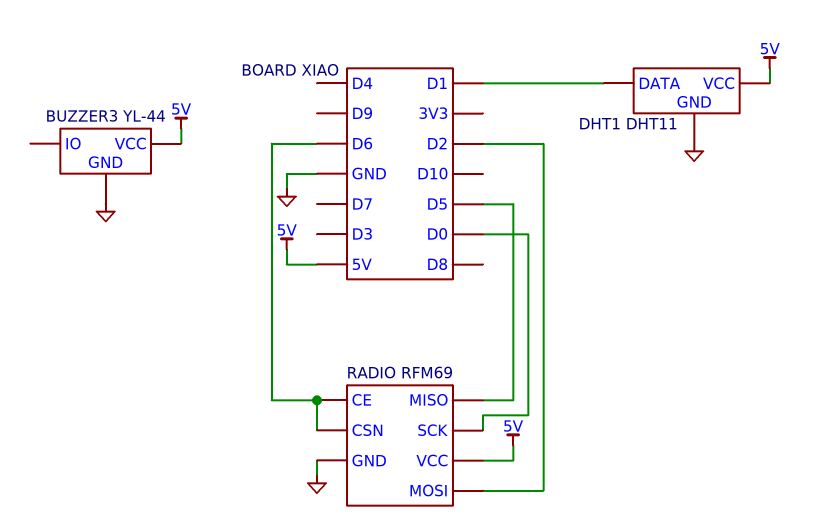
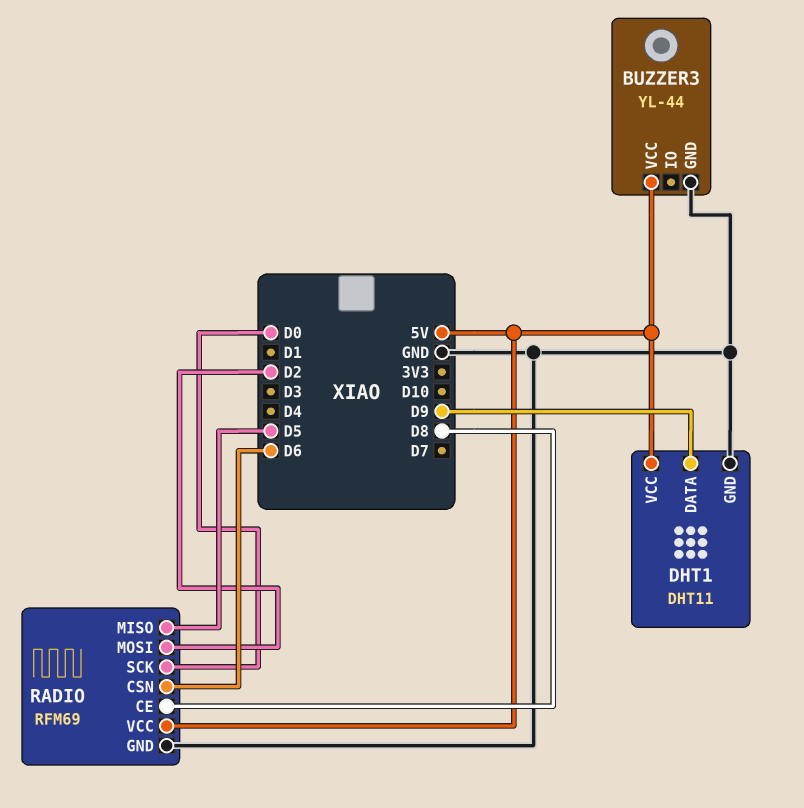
DHT1 pin DATA: D1 -> D9
RADIO pin CE: D6 -> D8

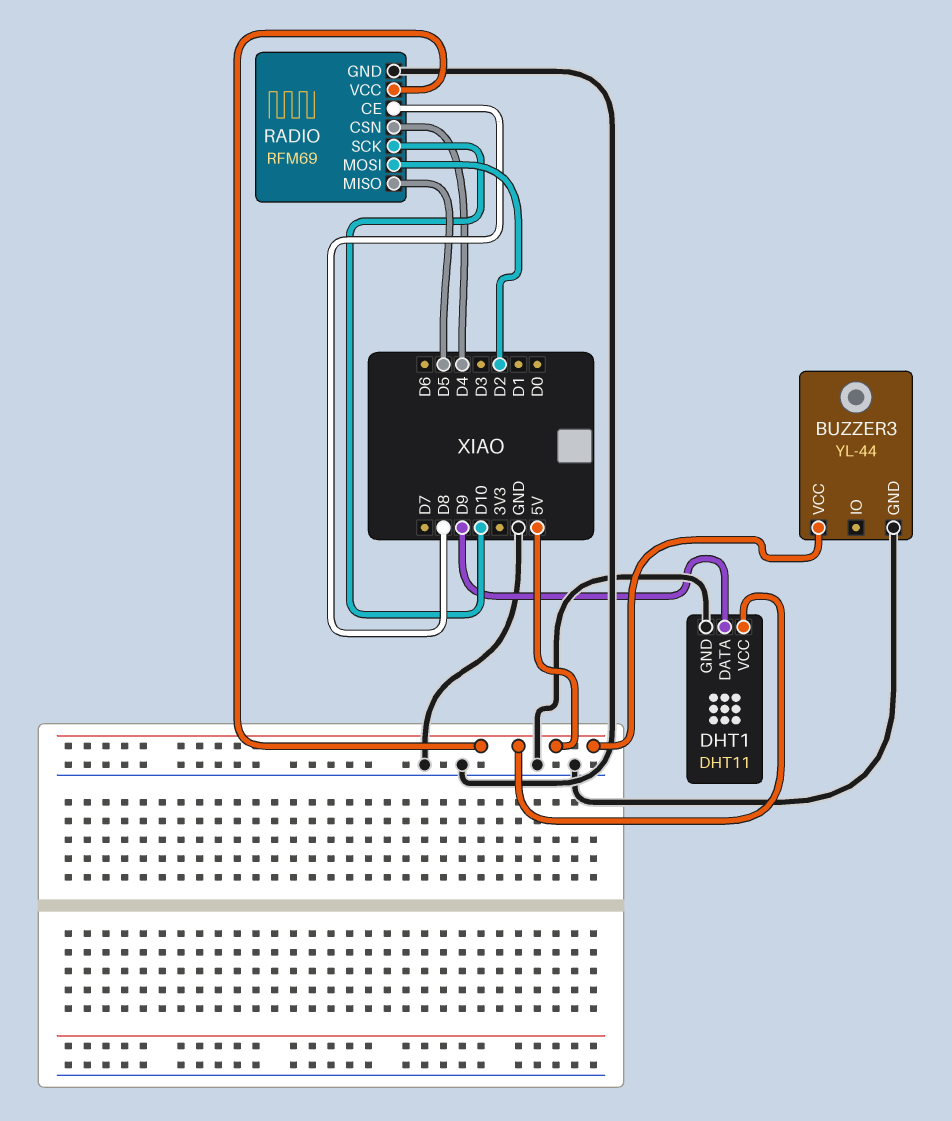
RADIO pin CSN: D6 -> D4
RADIO pin SCK: D0 -> D10

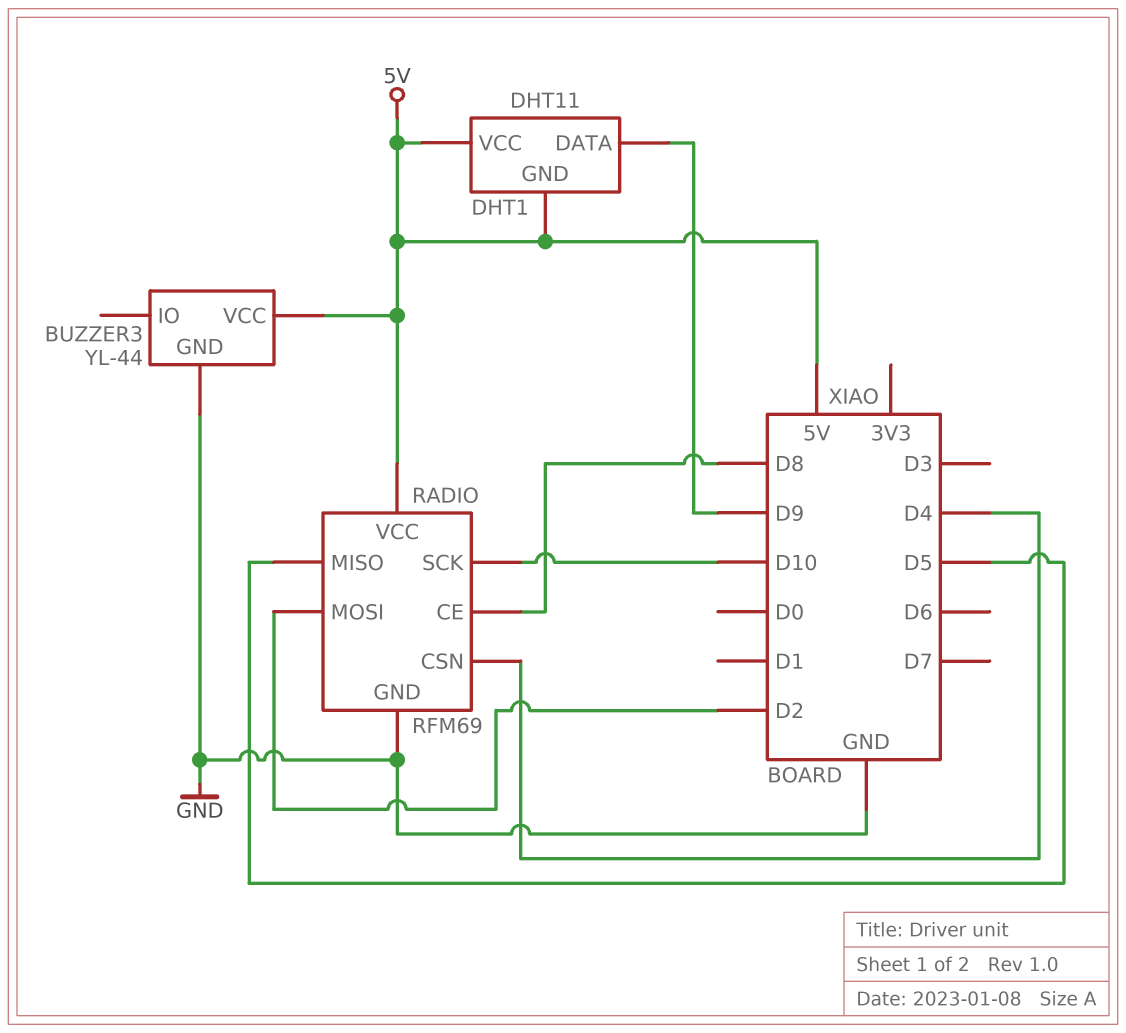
DHT1 pin GND: GND -> 5V

